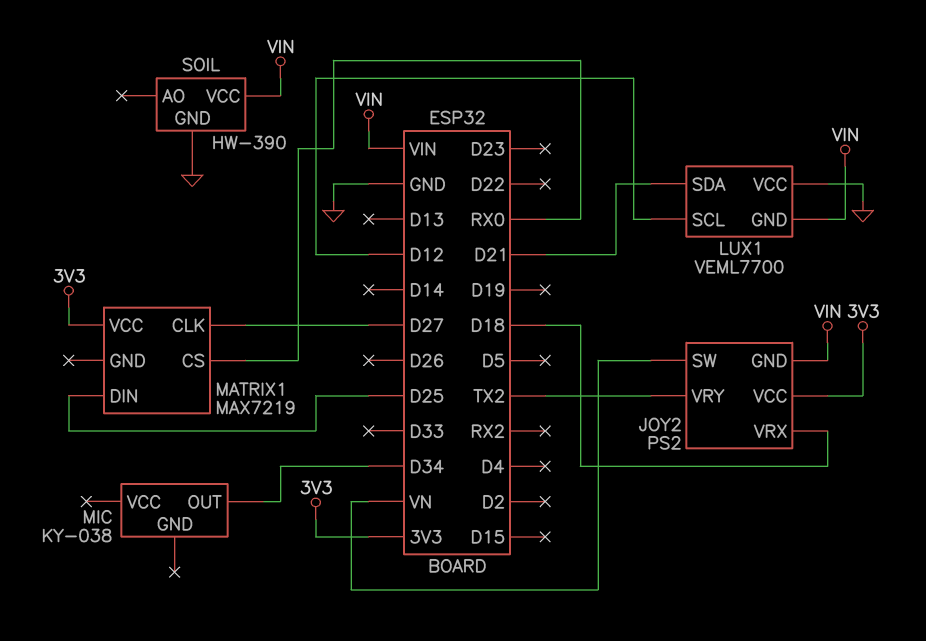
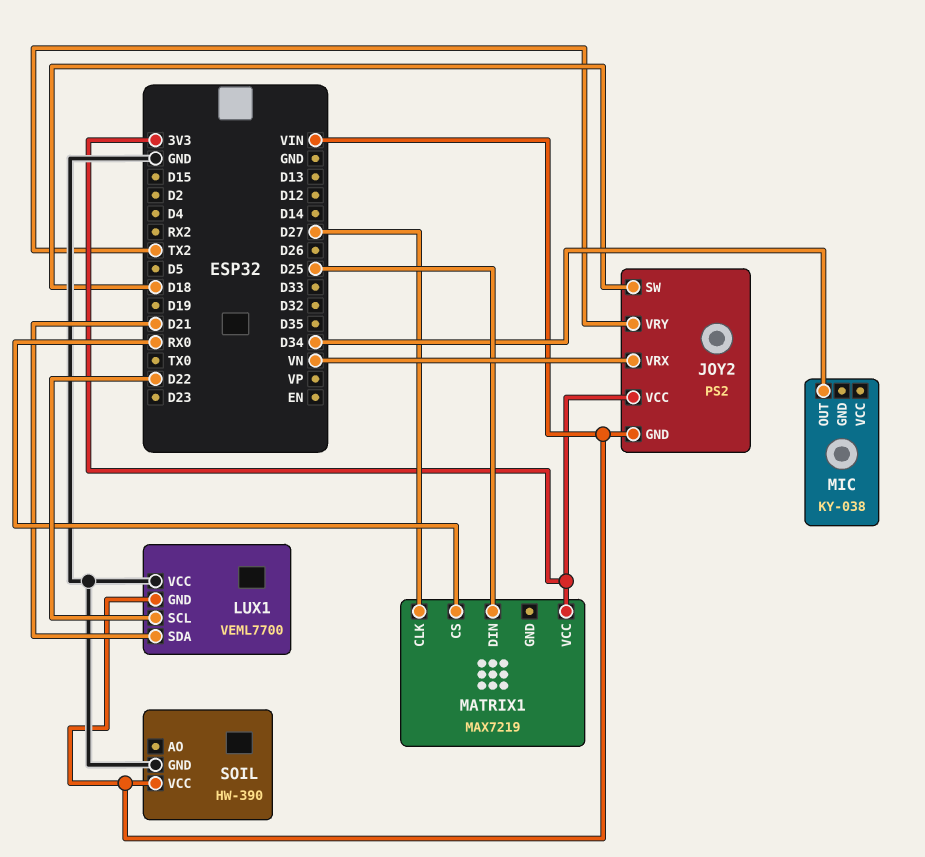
JOY2 pin SW: VN -> D18
JOY2 pin VRX: D18 -> VN
LUX1 pin SCL: D12 -> D22

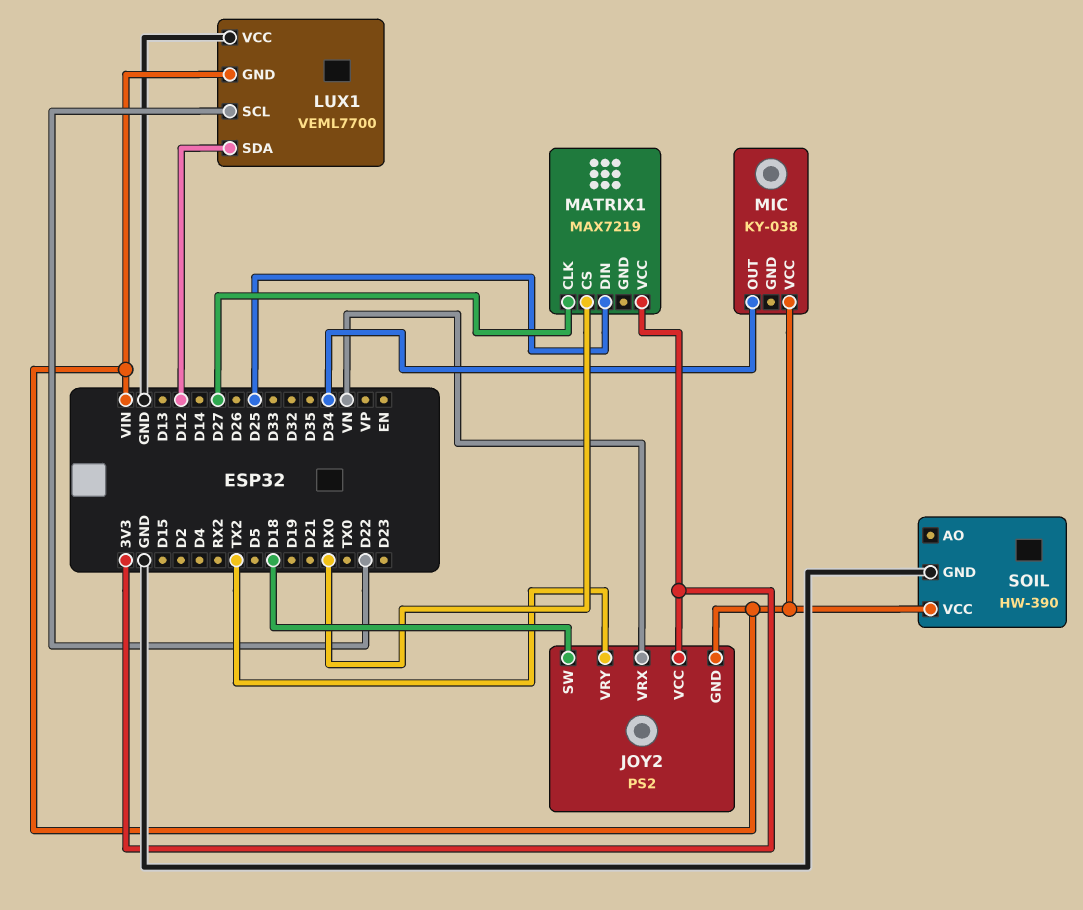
LUX1 pin SDA: D21 -> D12
MIC pin VCC: none -> VIN

